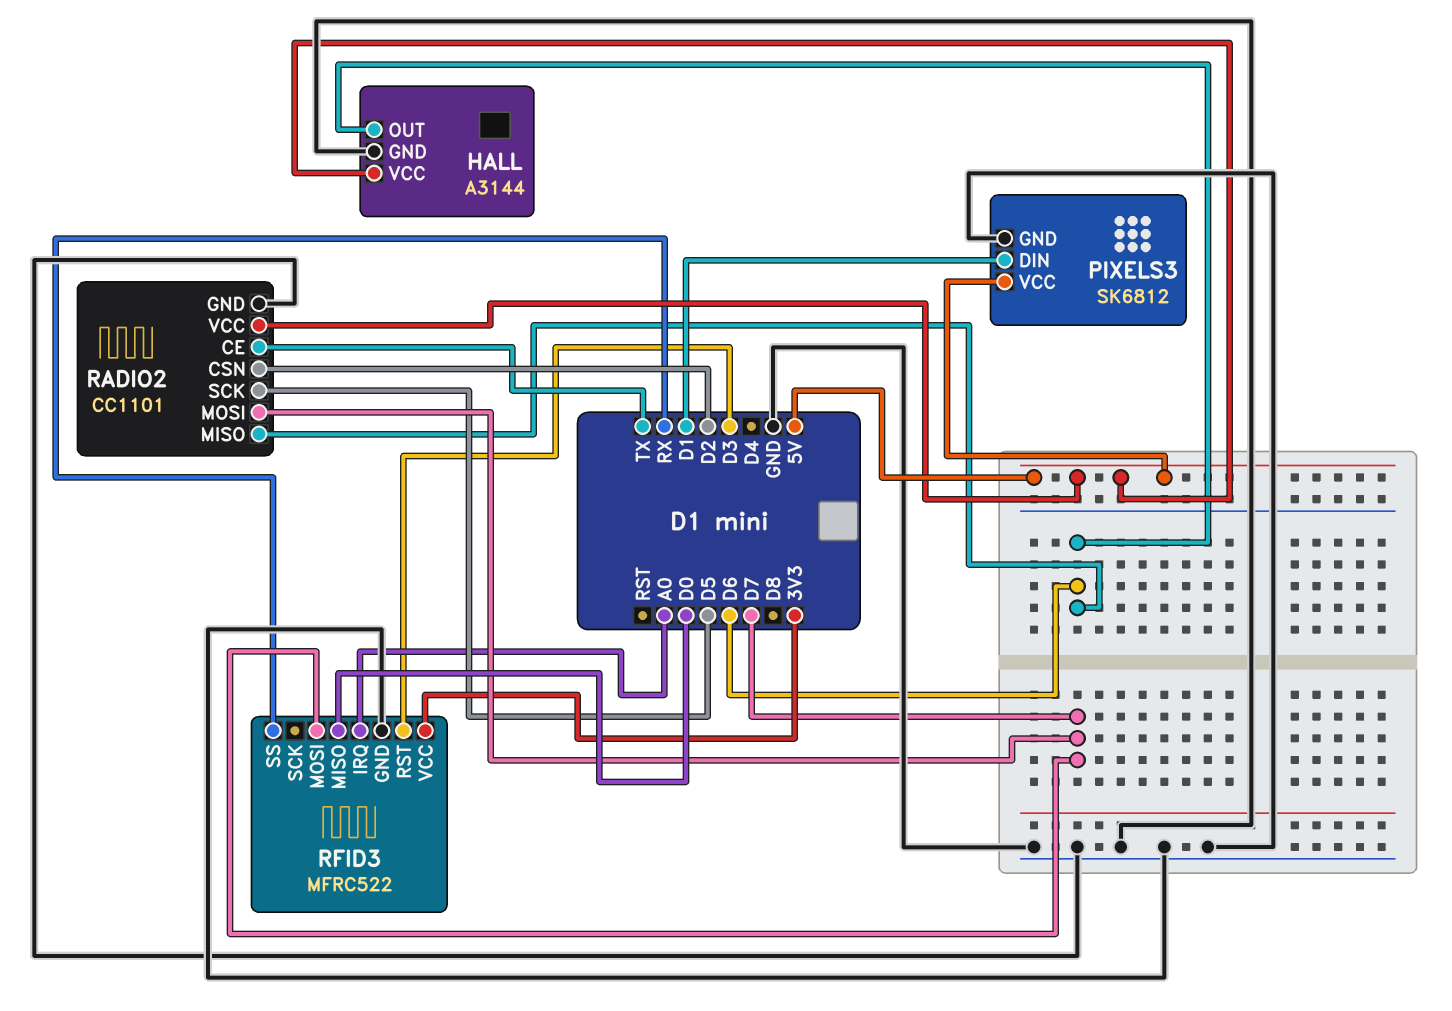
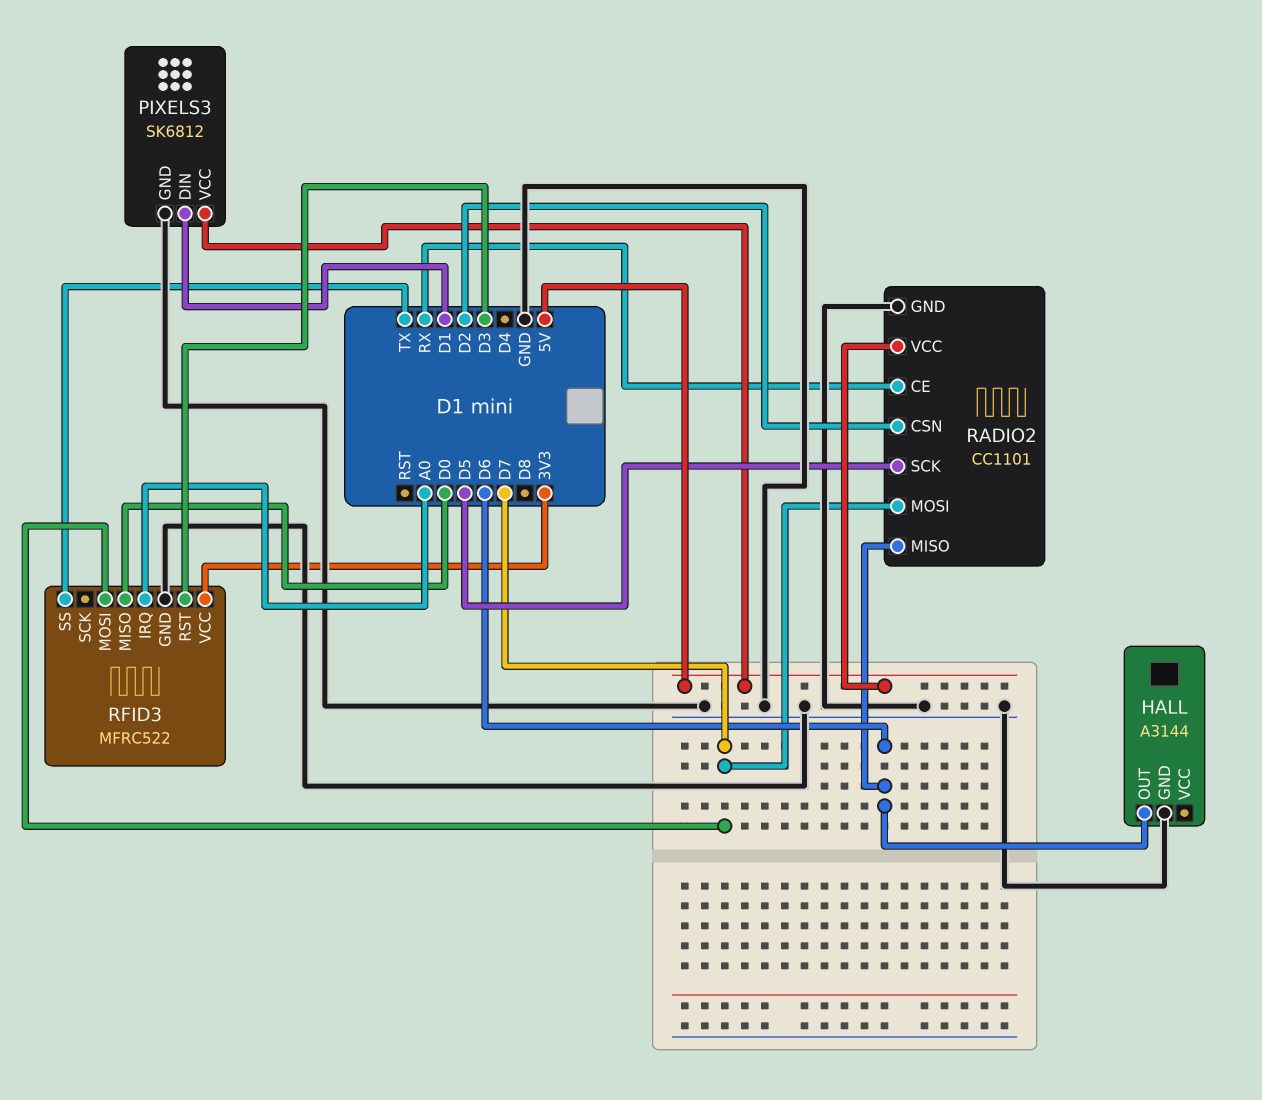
HALL pin VCC: 5V -> none
RADIO2 pin CE: TX -> RX
RFID3 pin SS: RX -> TX

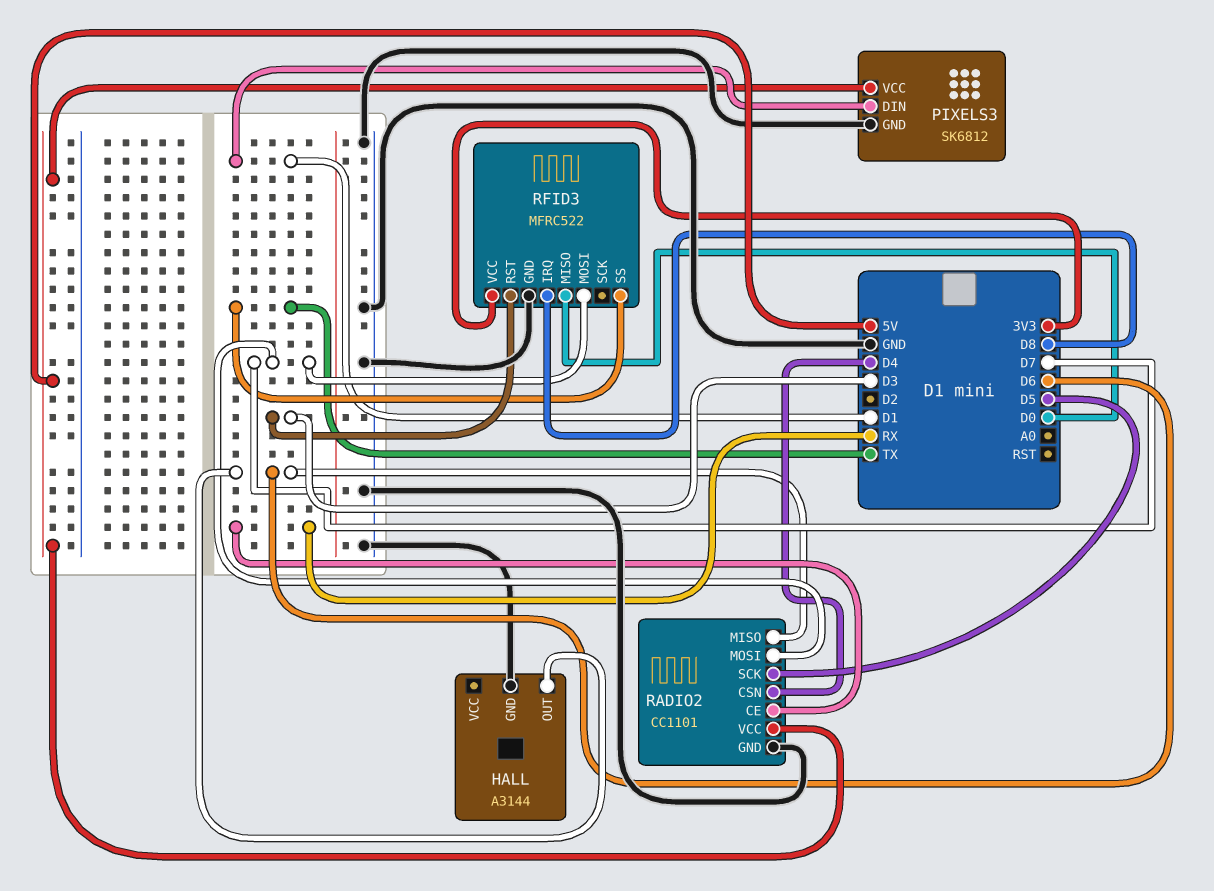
RADIO2 pin CSN: D2 -> D4
RFID3 pin IRQ: A0 -> D8

